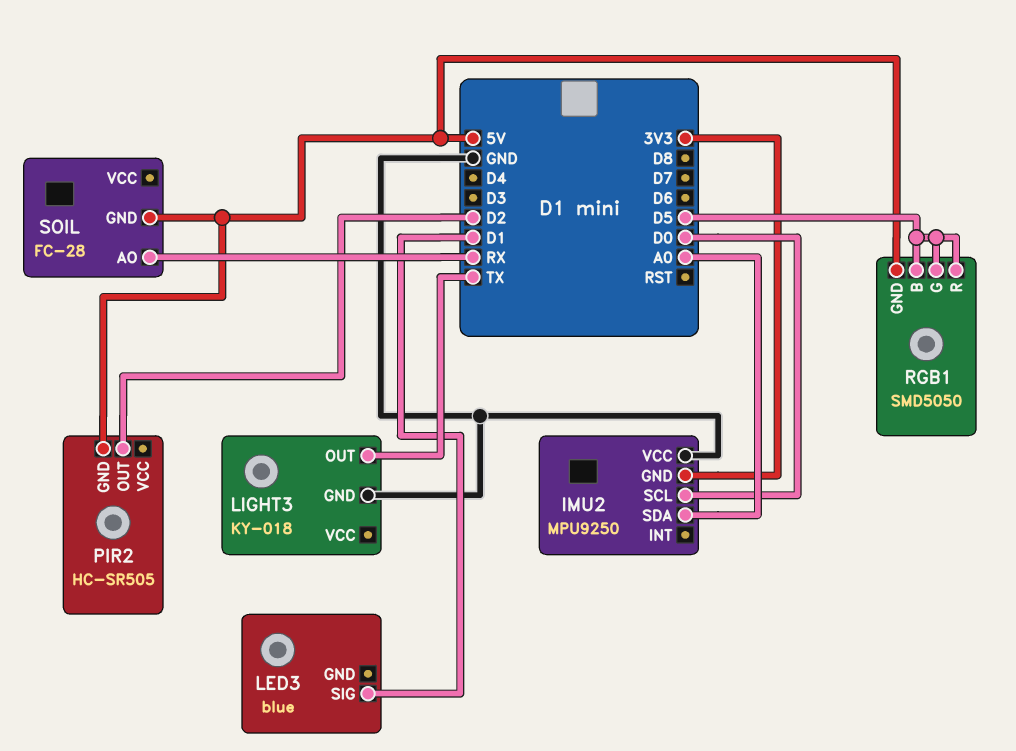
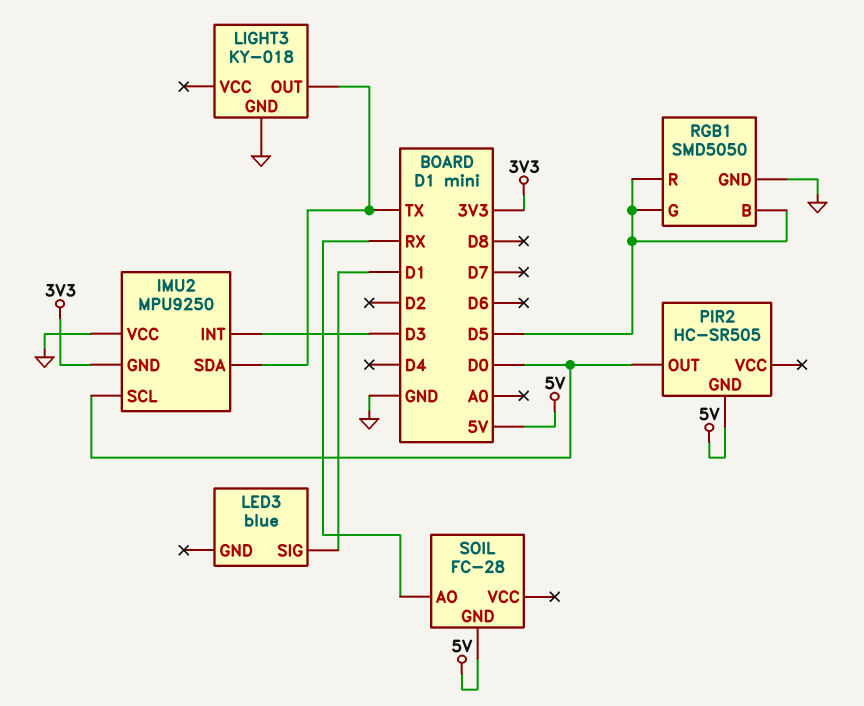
IMU2 pin INT: none -> D3
IMU2 pin SDA: A0 -> TX
PIR2 pin OUT: D2 -> D0
RGB1 pin GND: 5V -> GND

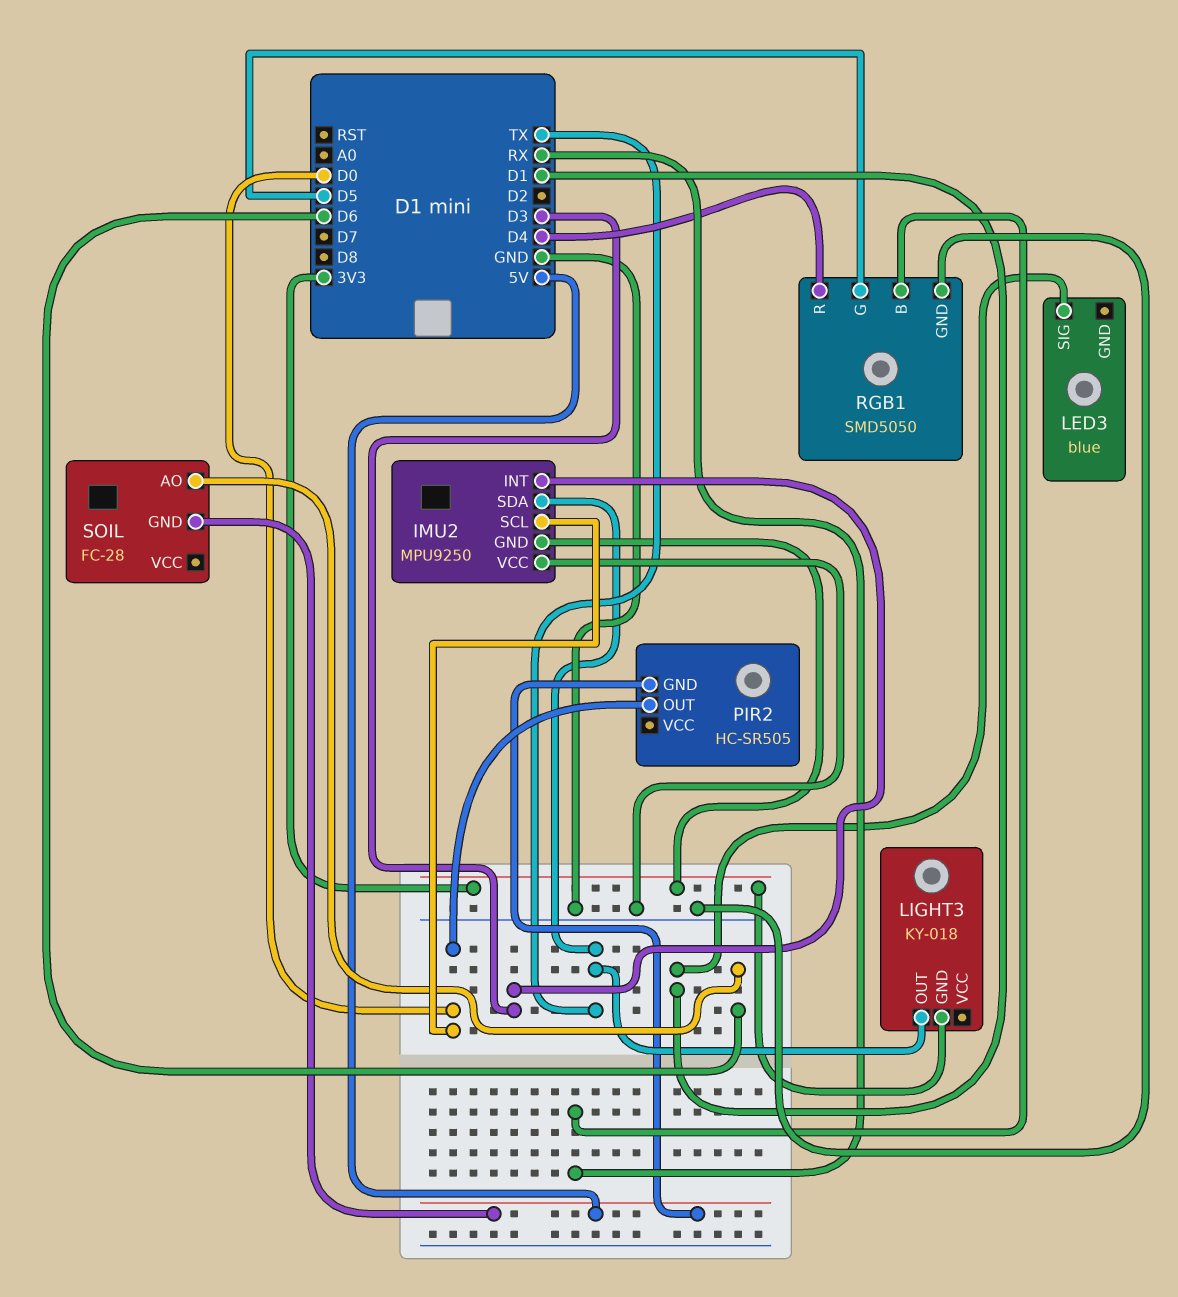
LIGHT3 pin GND: GND -> 3V3
RGB1 pin B: D5 -> RX
RGB1 pin R: D5 -> D4
SOIL pin AO: RX -> D6

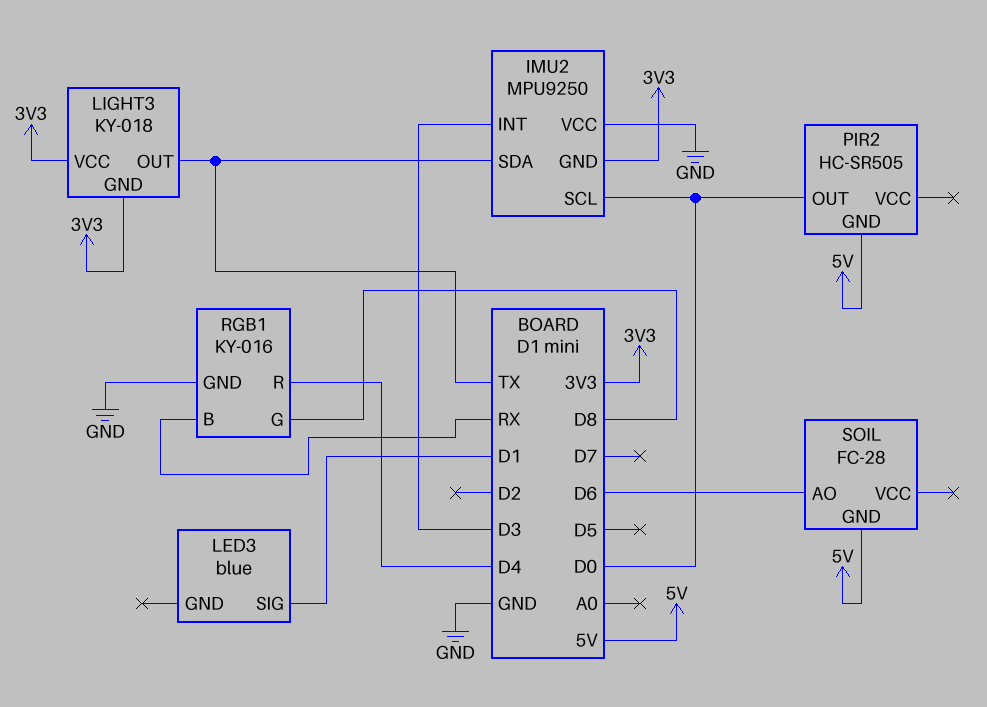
LIGHT3 pin VCC: none -> 3V3
RGB1: SMD5050 -> KY-016
RGB1 pin G: D5 -> D8

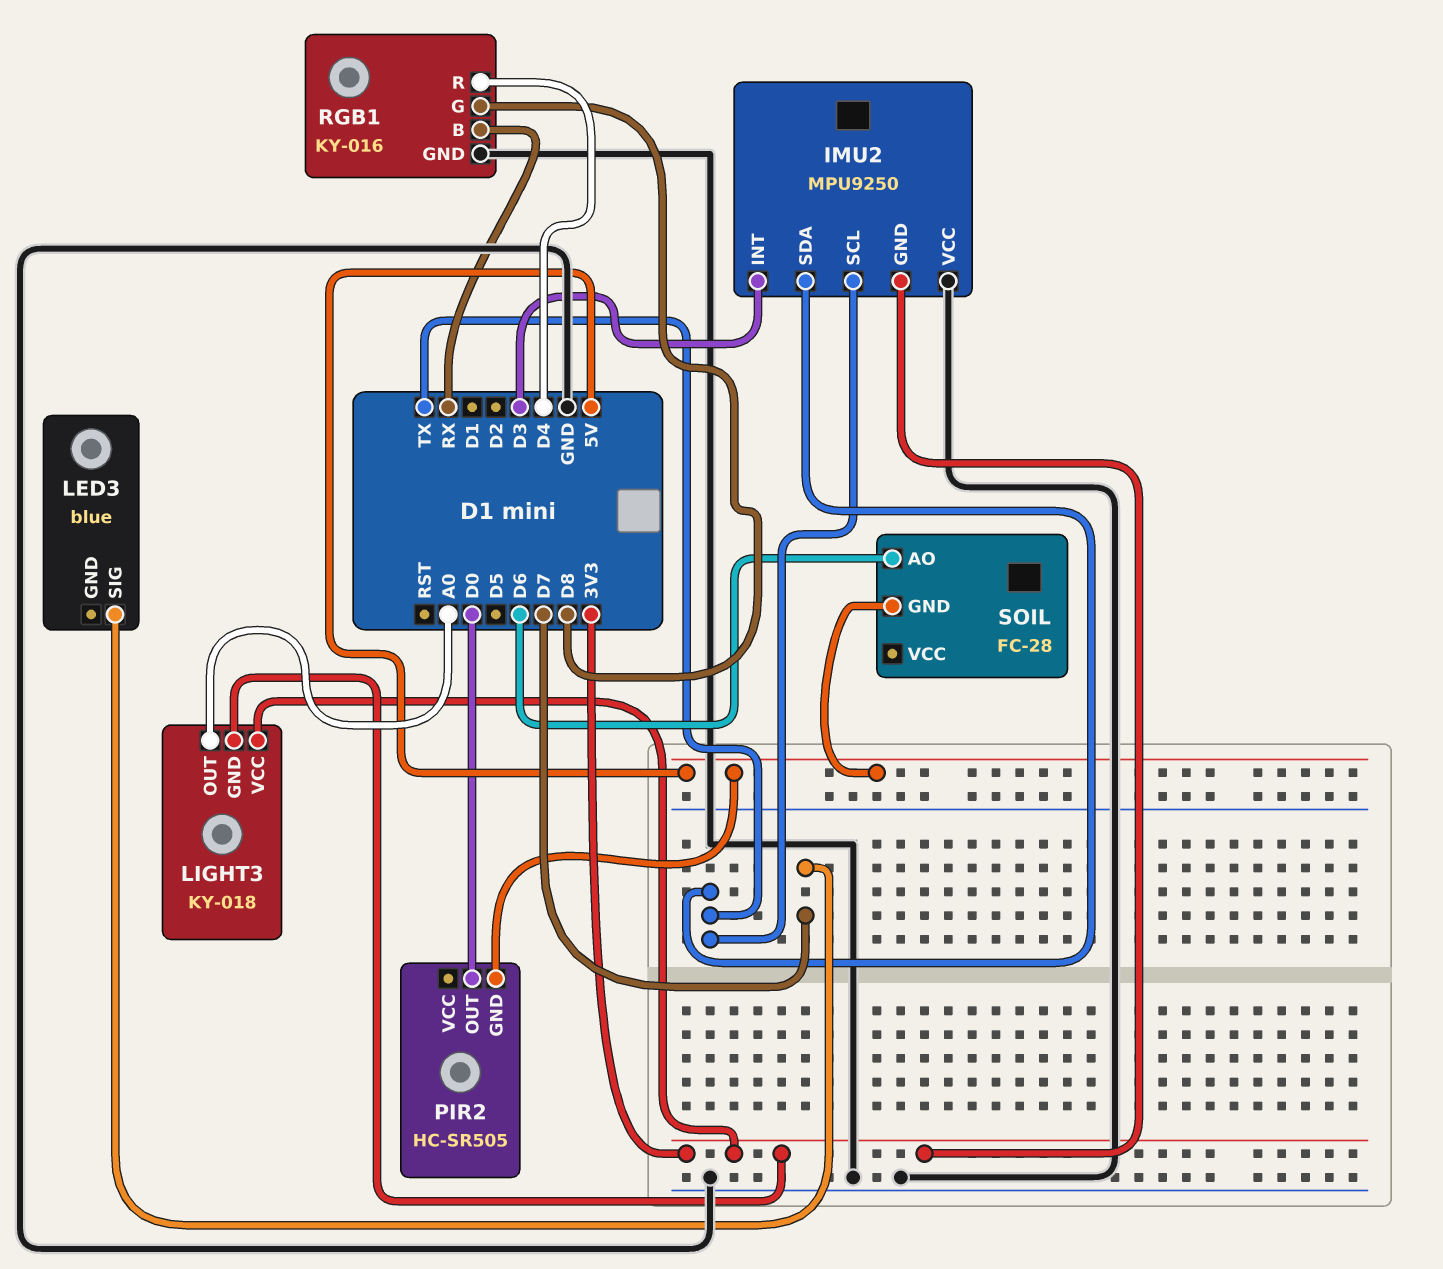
IMU2 pin SCL: D0 -> TX
LED3 pin SIG: D1 -> D7
LIGHT3 pin OUT: TX -> A0

